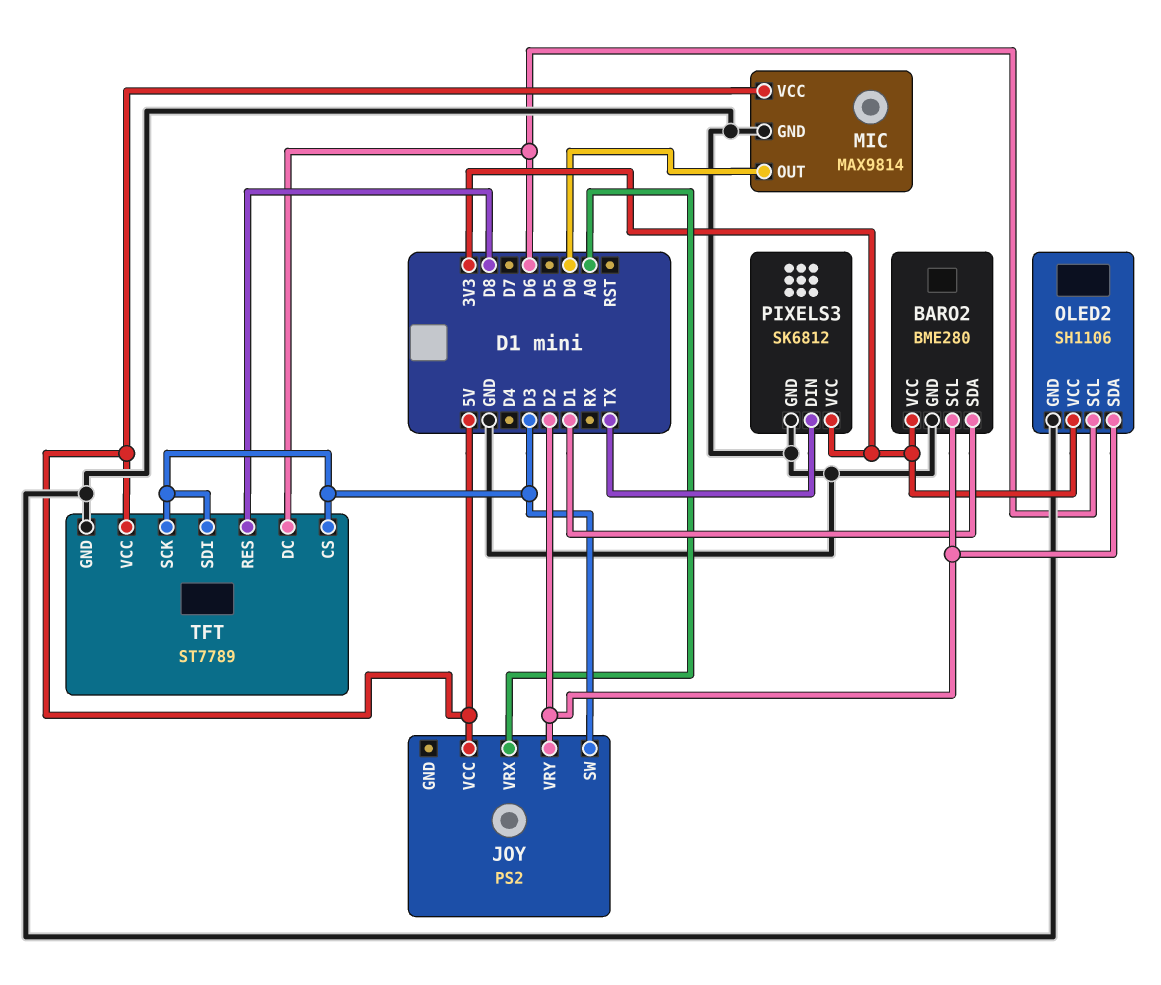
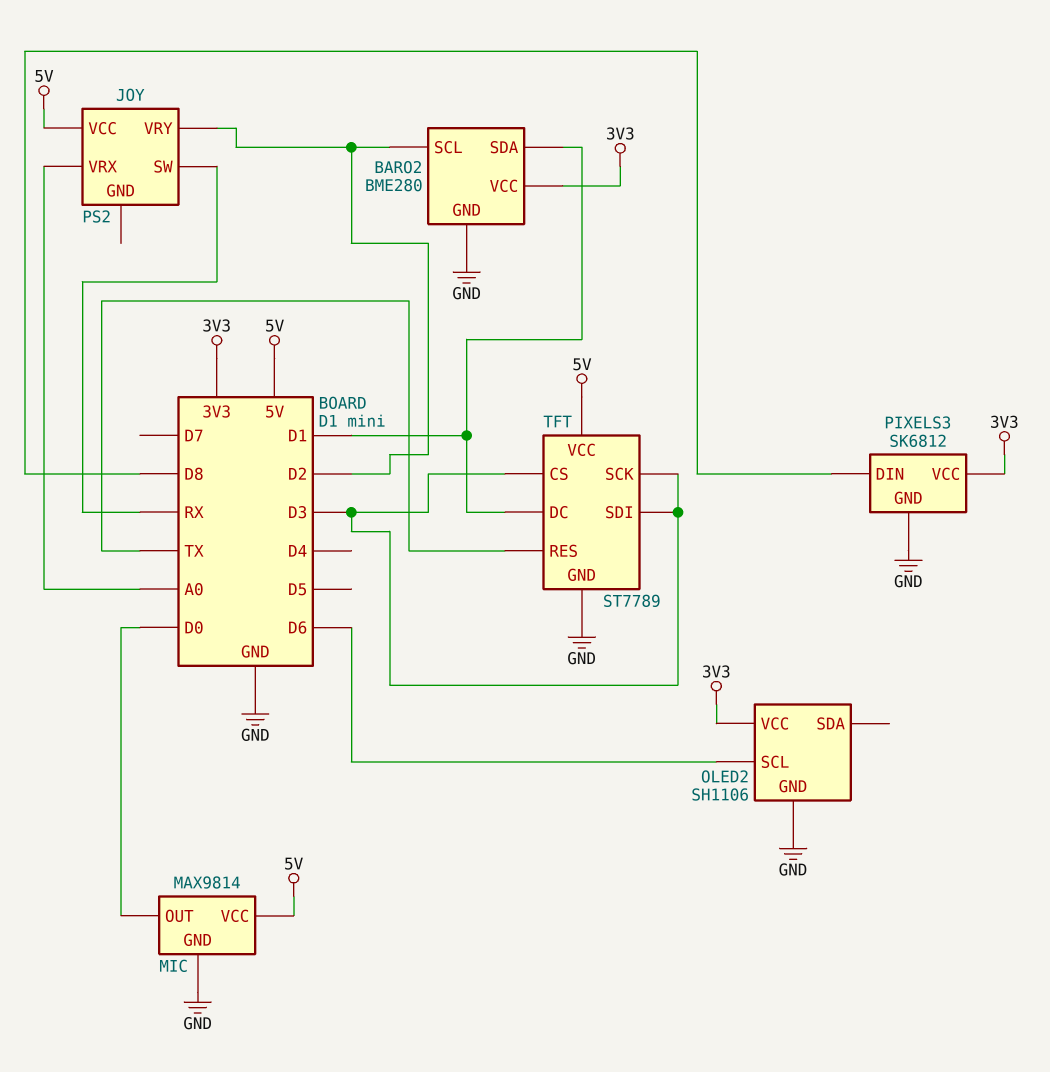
JOY pin SW: D3 -> RX
OLED2 pin SDA: D2 -> none
PIXELS3 pin DIN: TX -> D8
TFT pin DC: D6 -> D1
TFT pin RES: D8 -> TX

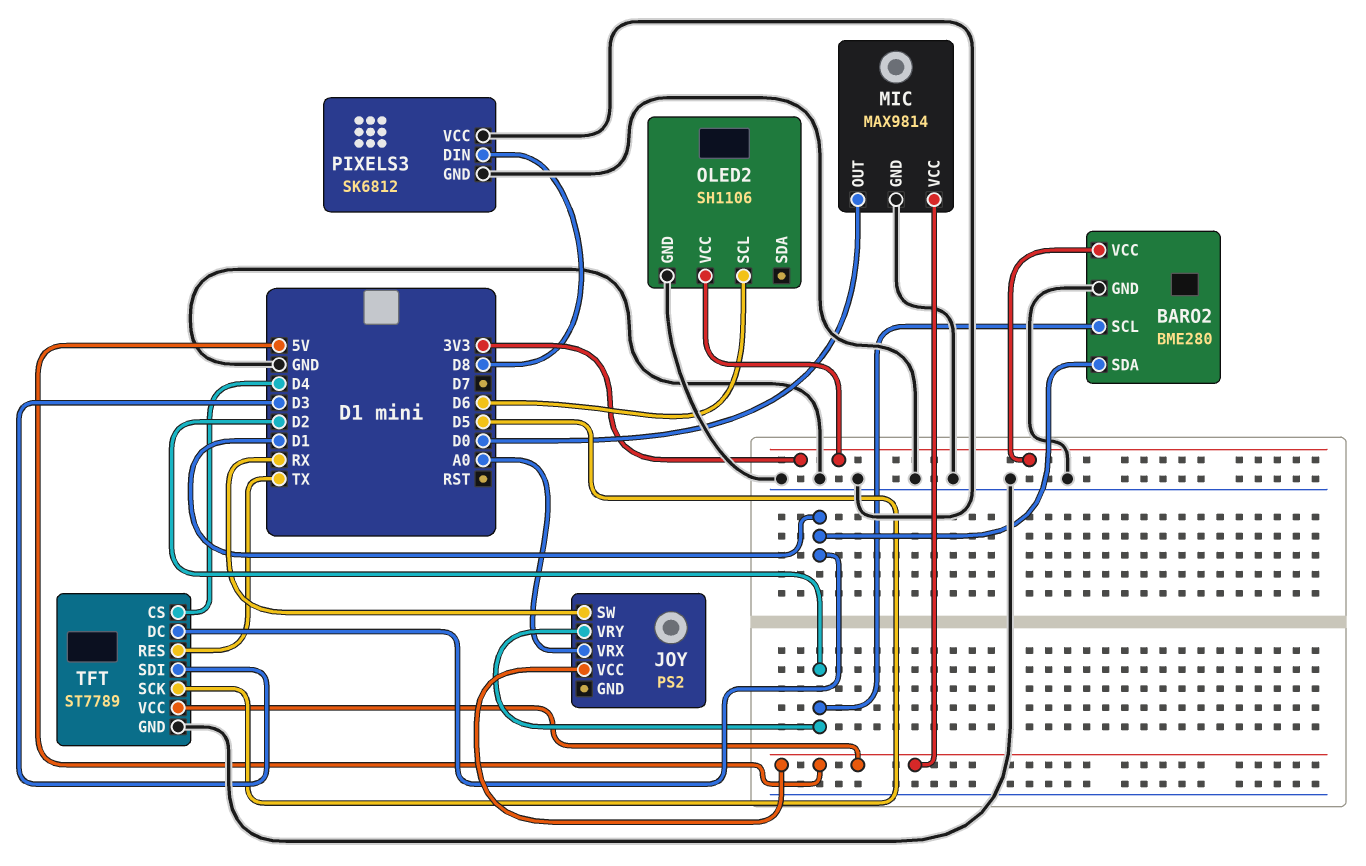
PIXELS3 pin VCC: 3V3 -> GND
TFT pin CS: D3 -> D4
TFT pin SCK: D3 -> D5

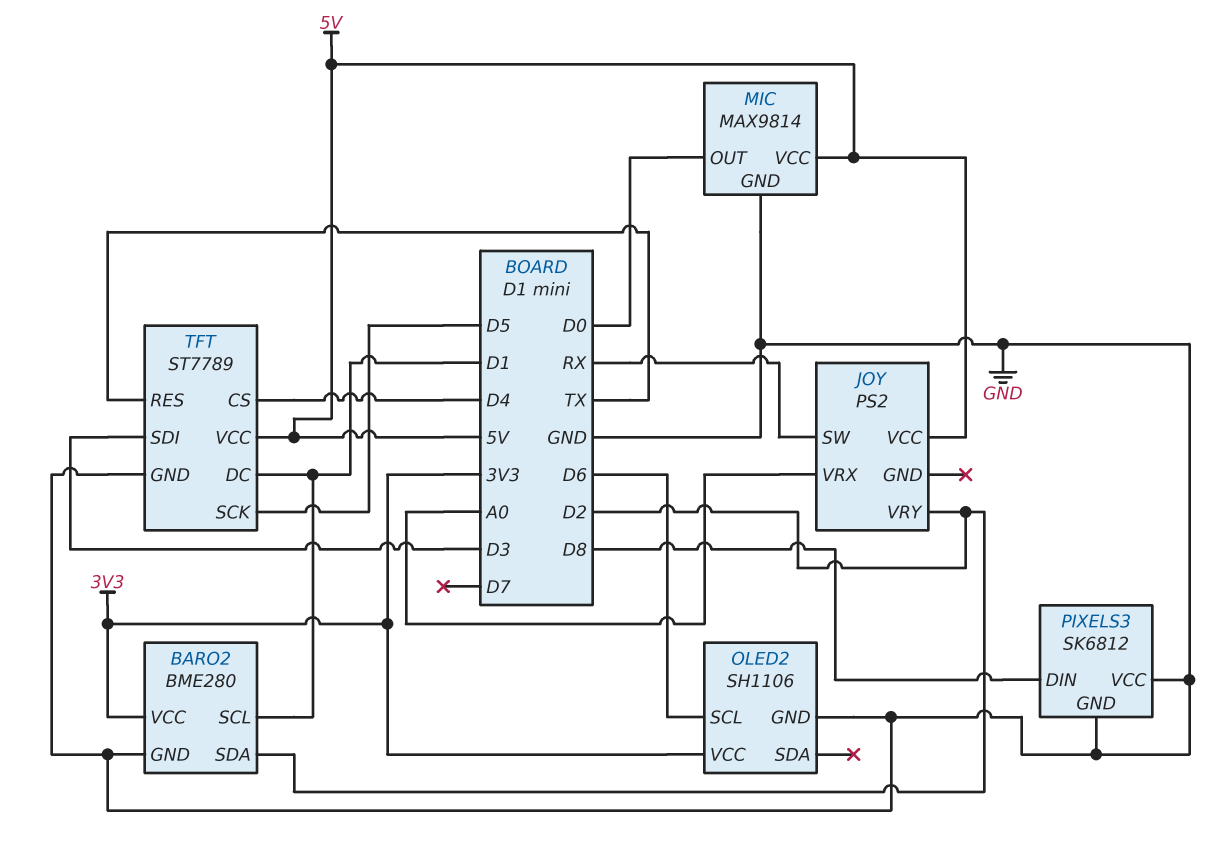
BARO2 pin SCL: D2 -> D1
BARO2 pin SDA: D1 -> D2

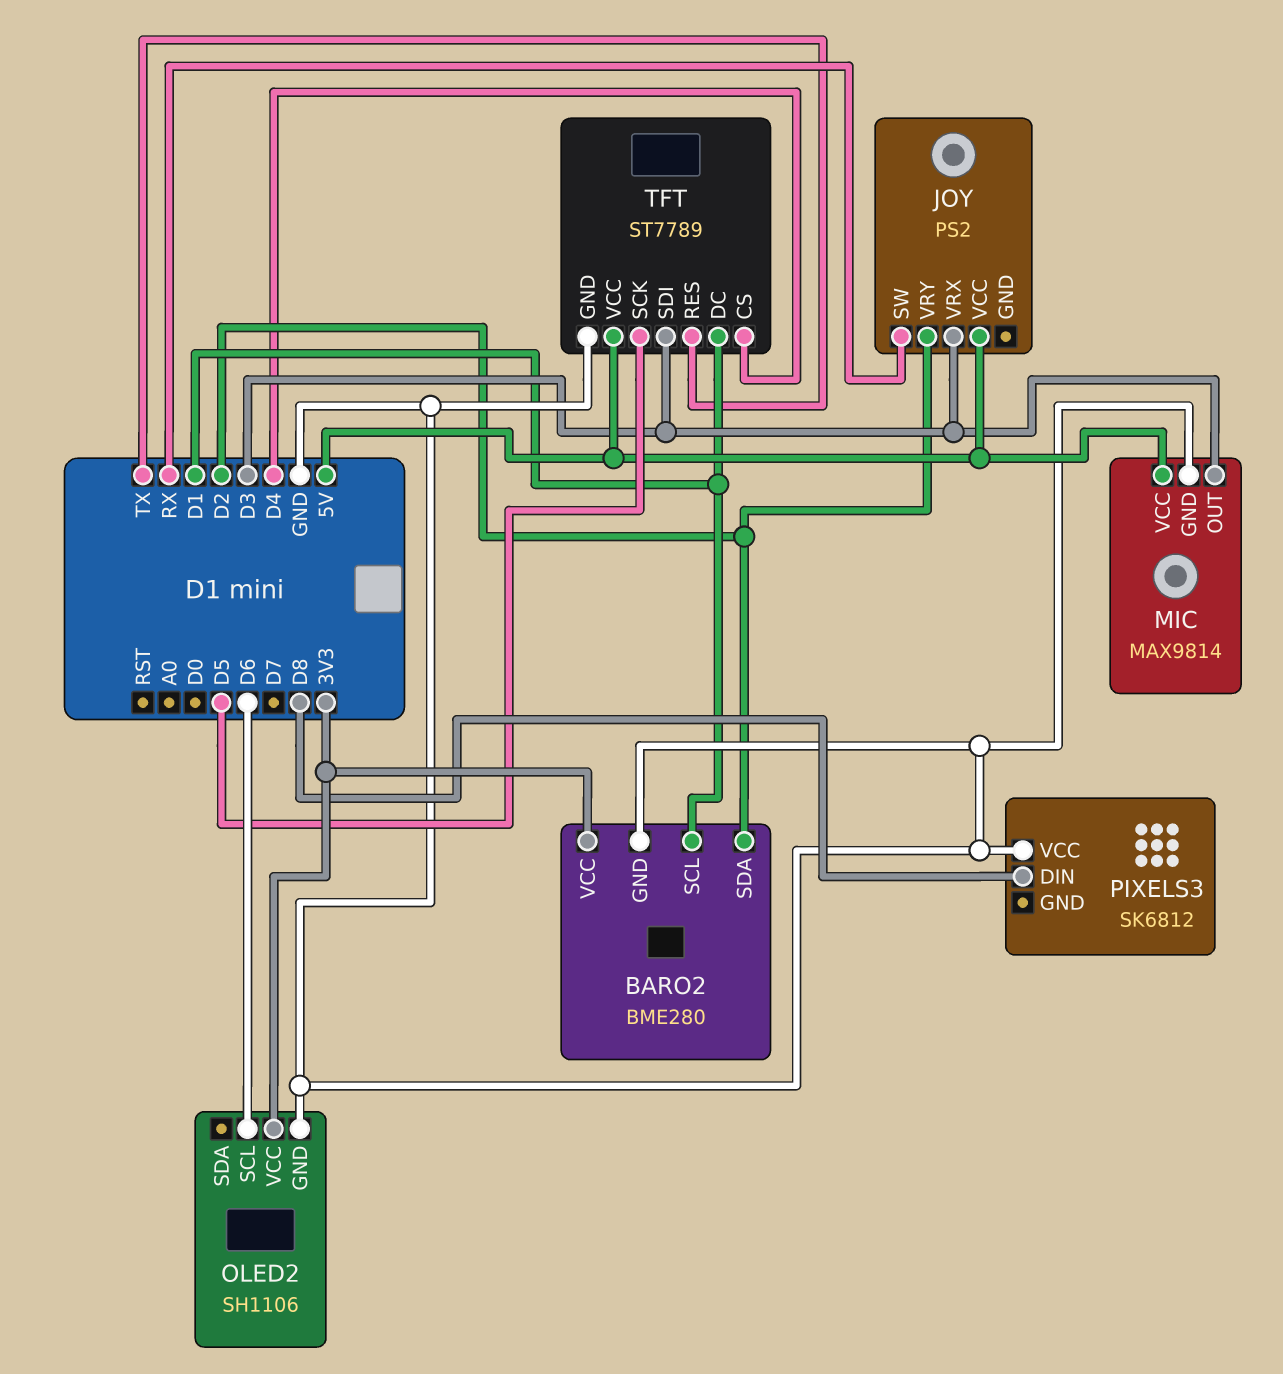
JOY pin VRX: A0 -> D3
MIC pin OUT: D0 -> D3
PIXELS3 pin GND: GND -> none

